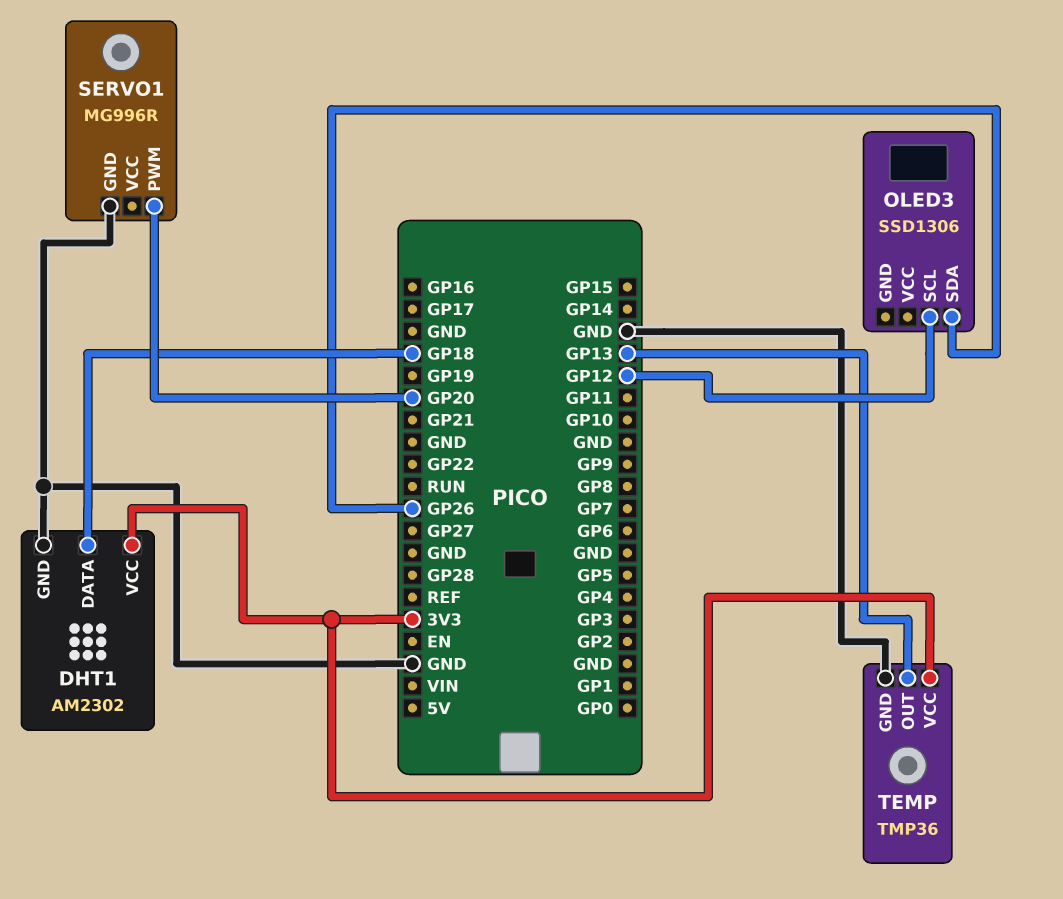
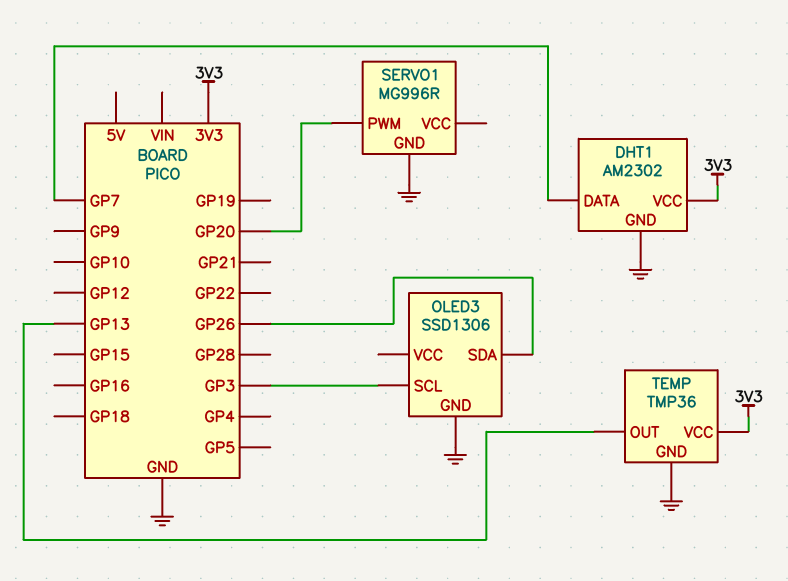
DHT1 pin DATA: GP18 -> GP7
OLED3 pin GND: none -> GND
OLED3 pin SCL: GP12 -> GP3

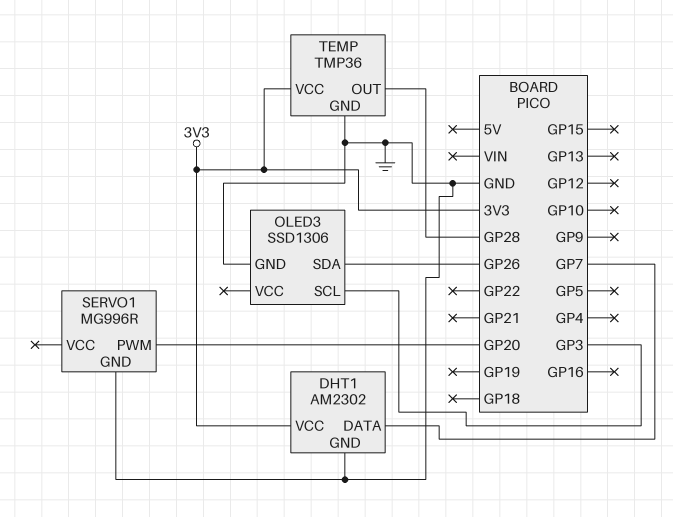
TEMP pin OUT: GP13 -> GP28

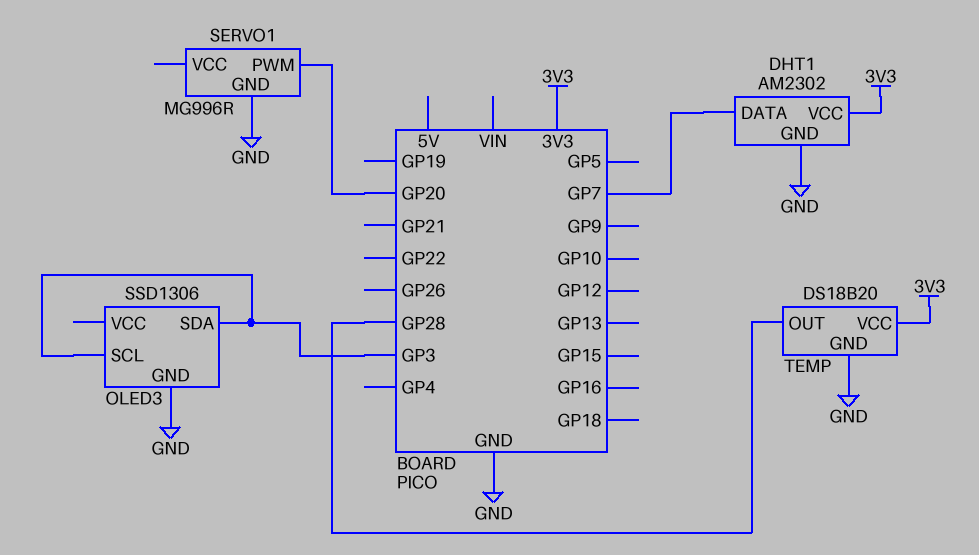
OLED3 pin SDA: GP26 -> GP3
TEMP: TMP36 -> DS18B20

